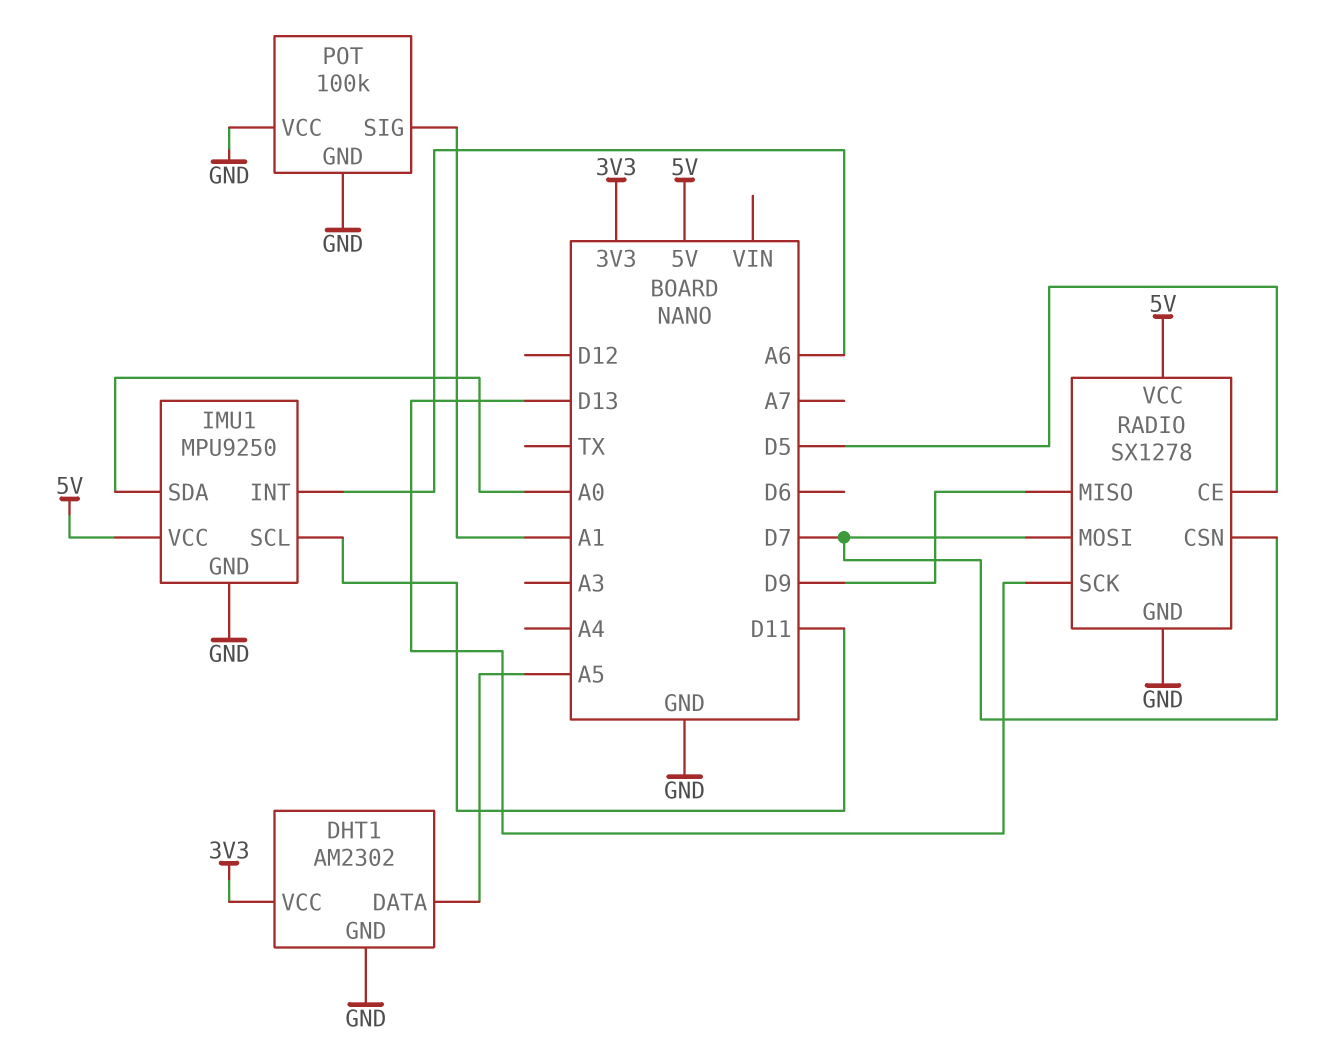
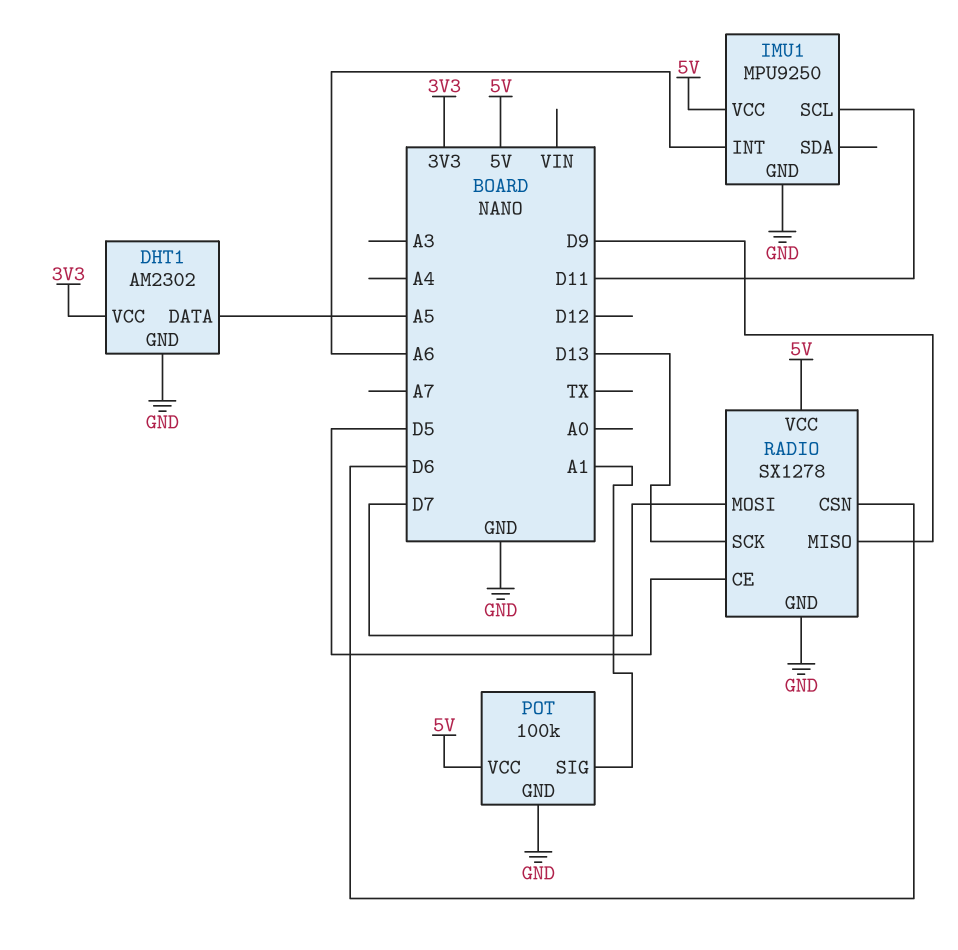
IMU1 pin SDA: A0 -> none
POT pin VCC: GND -> 5V
RADIO pin CSN: D7 -> D6

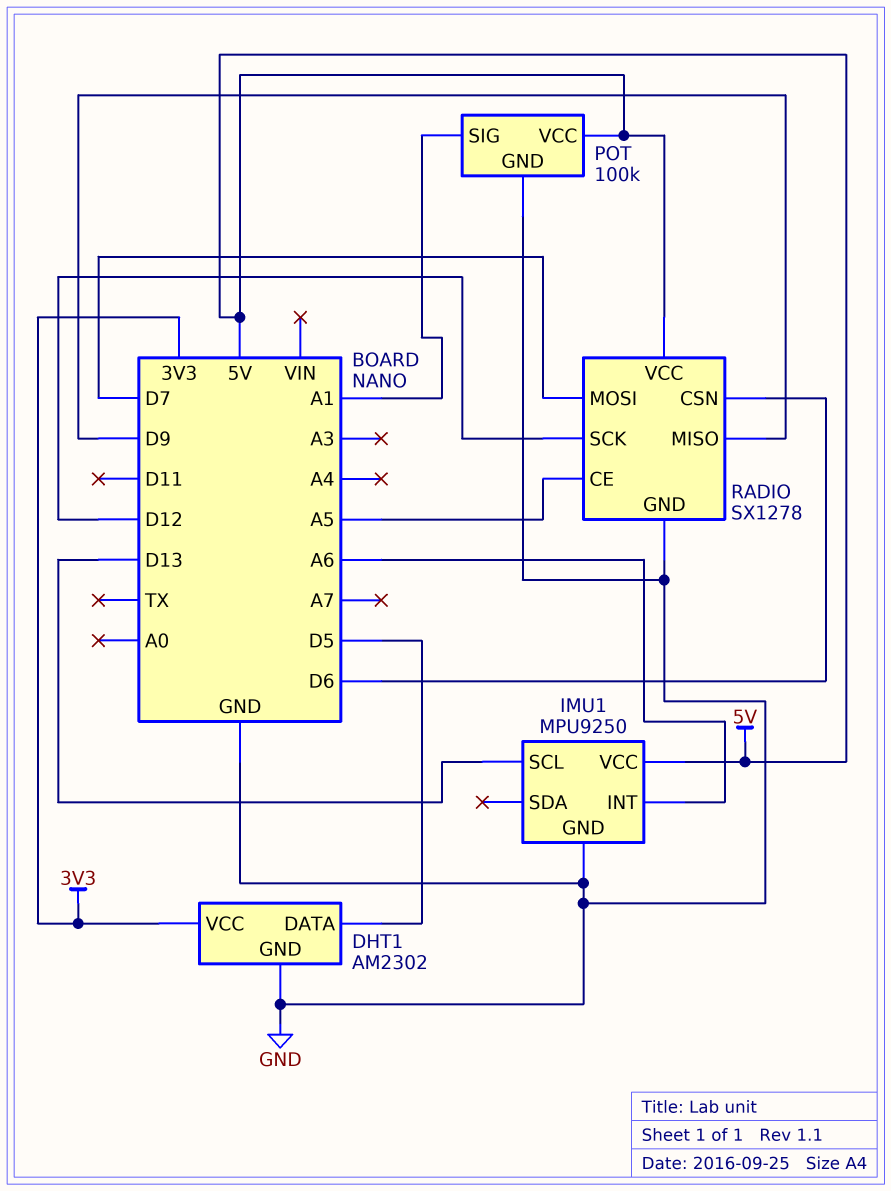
DHT1 pin DATA: A5 -> D5
IMU1 pin SCL: D11 -> D13
RADIO pin CE: D5 -> A5
RADIO pin SCK: D13 -> D12

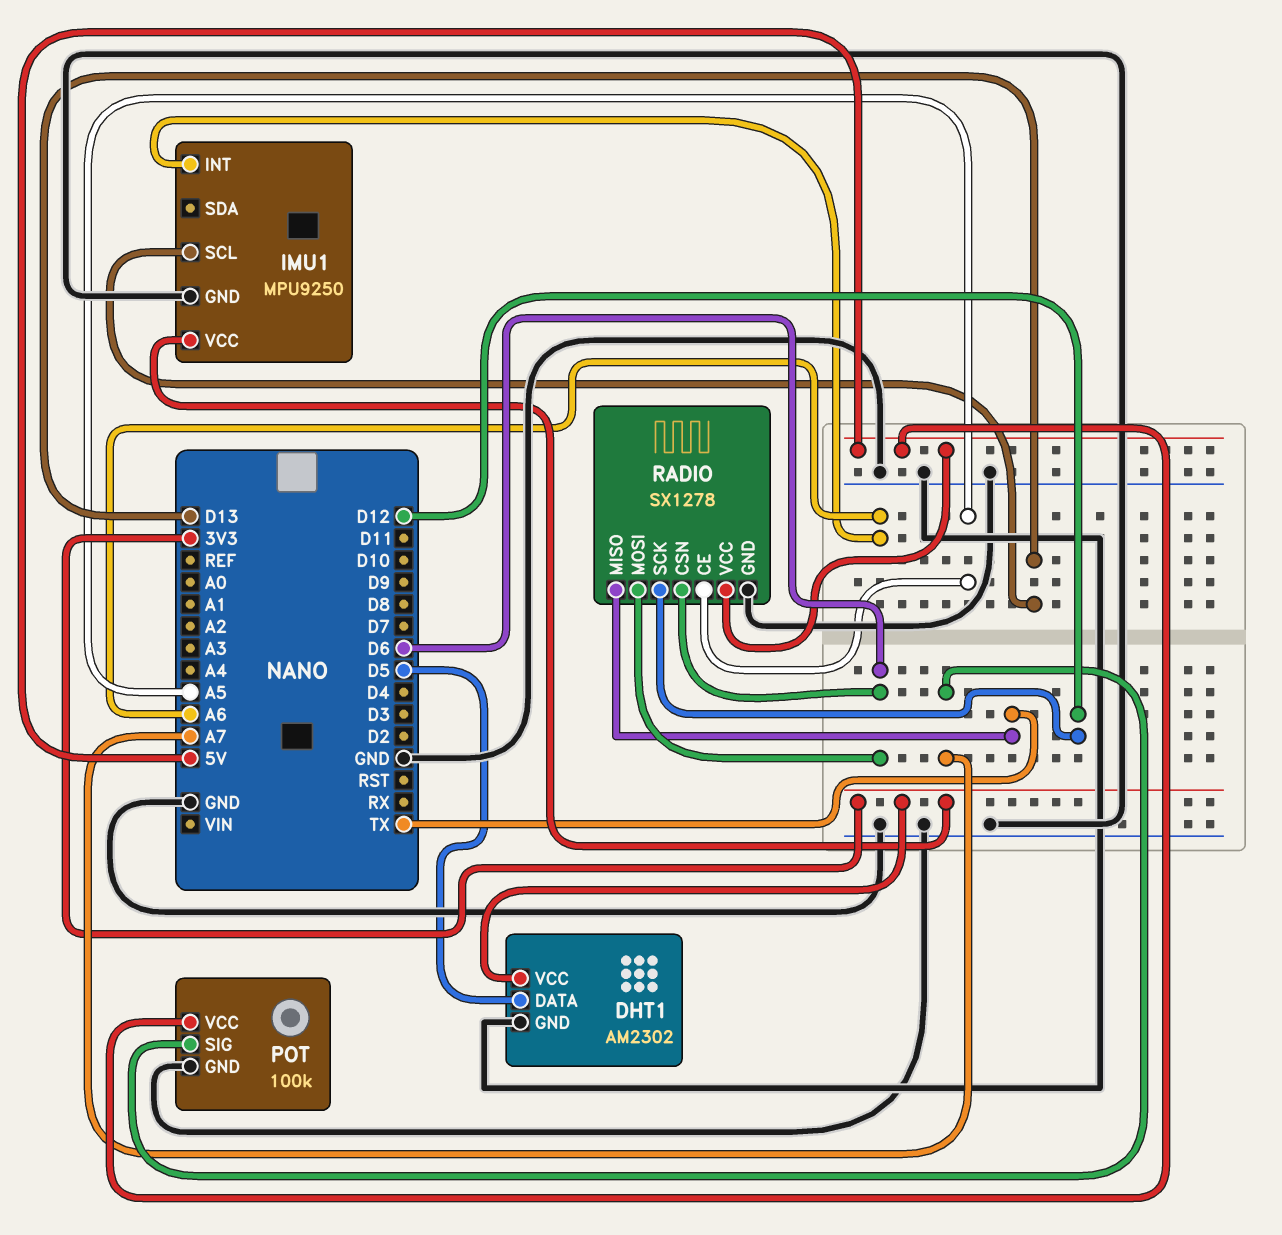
IMU1 pin VCC: 5V -> 3V3
POT pin SIG: A1 -> A7
RADIO pin MISO: D9 -> TX
RADIO pin MOSI: D7 -> D6

